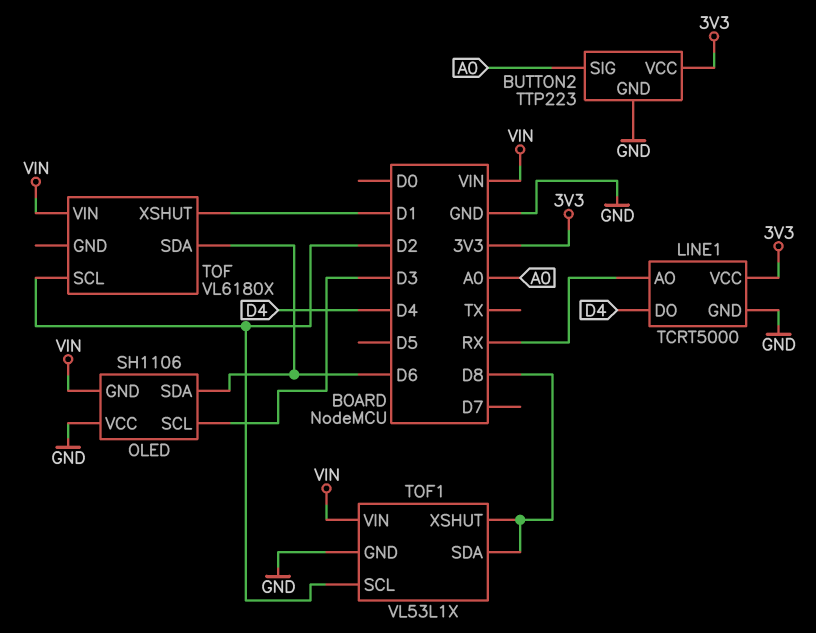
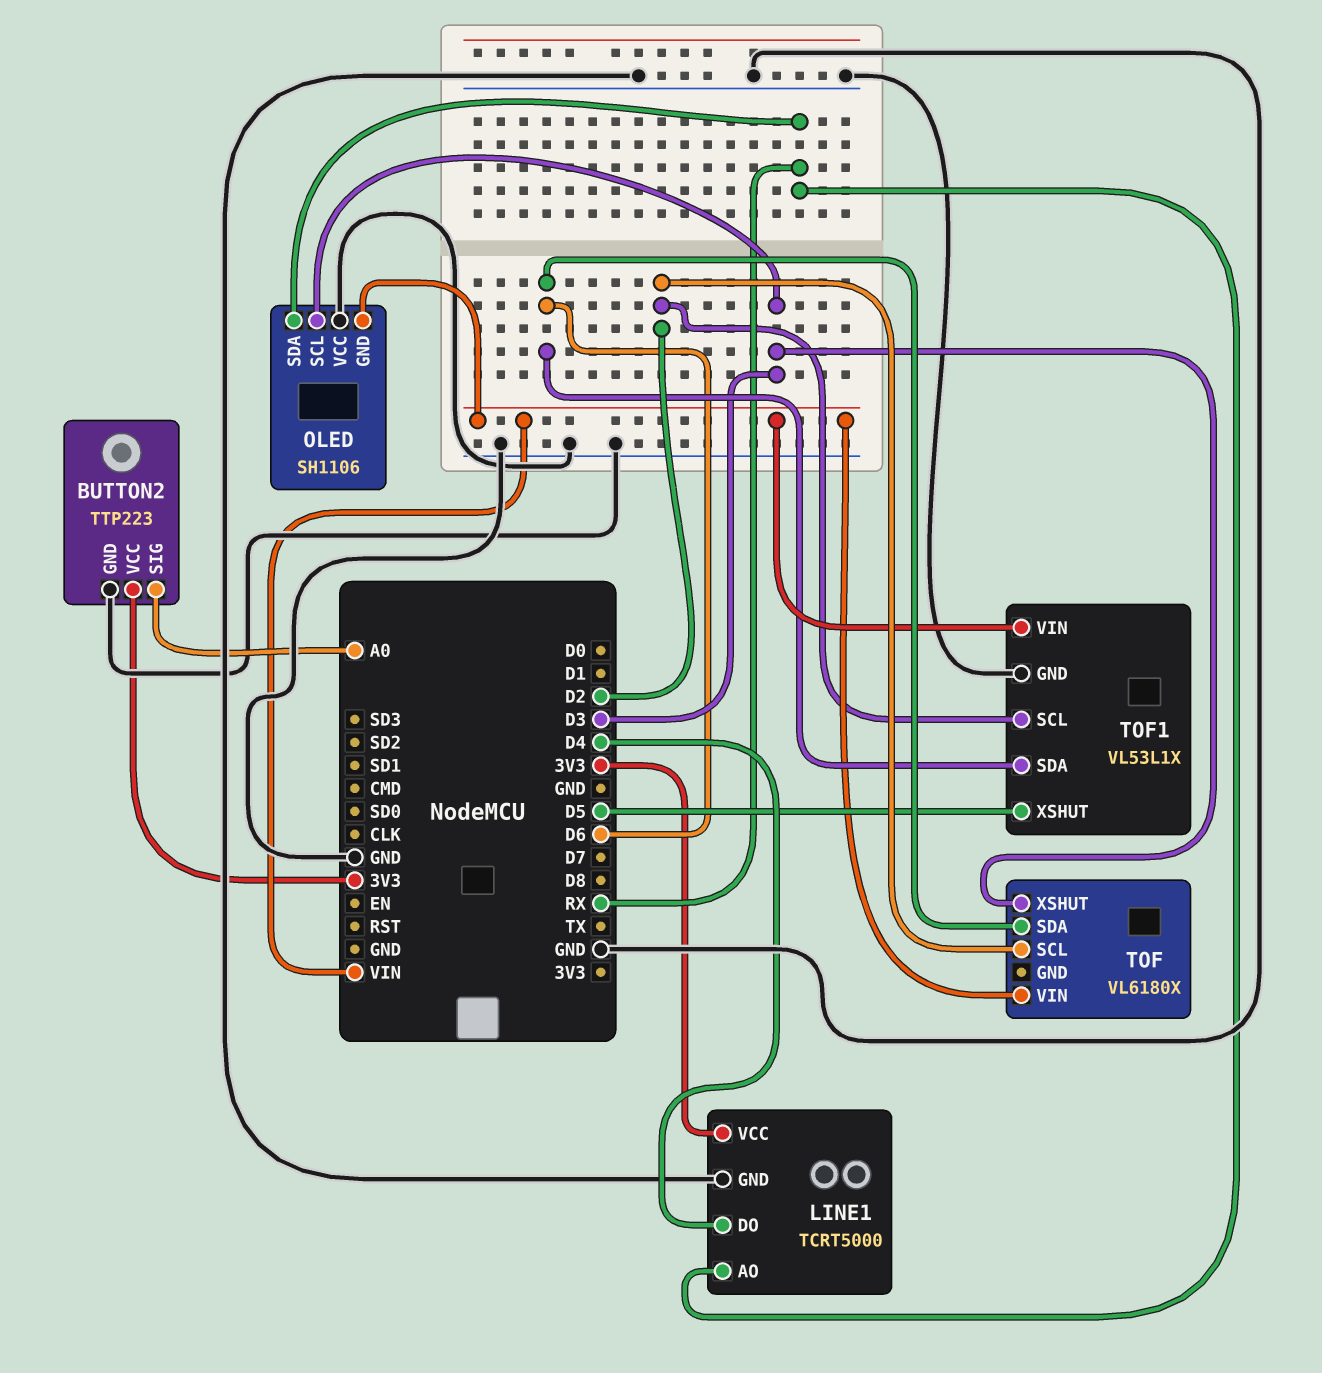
OLED pin SDA: D6 -> RX
TOF pin XSHUT: D1 -> D3
TOF1 pin SDA: D8 -> D6
TOF1 pin XSHUT: D8 -> D5

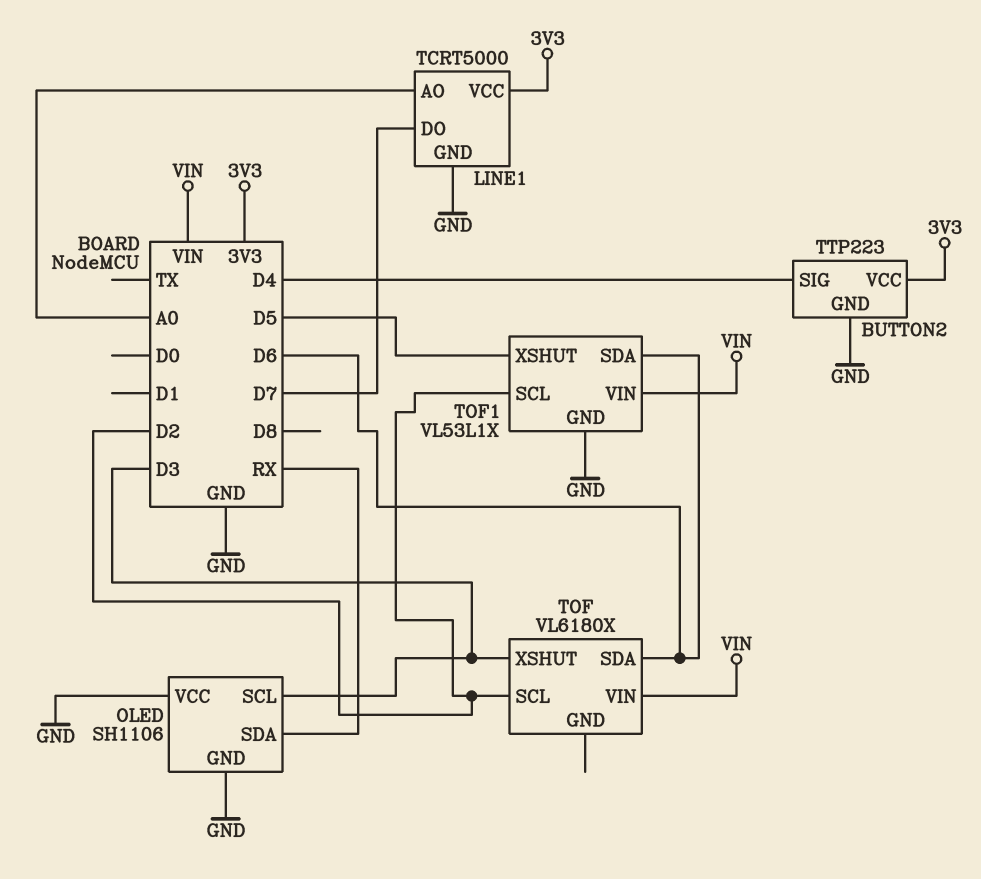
BUTTON2 pin SIG: A0 -> D4
LINE1 pin AO: RX -> A0
LINE1 pin DO: D4 -> D7
OLED pin GND: VIN -> GND

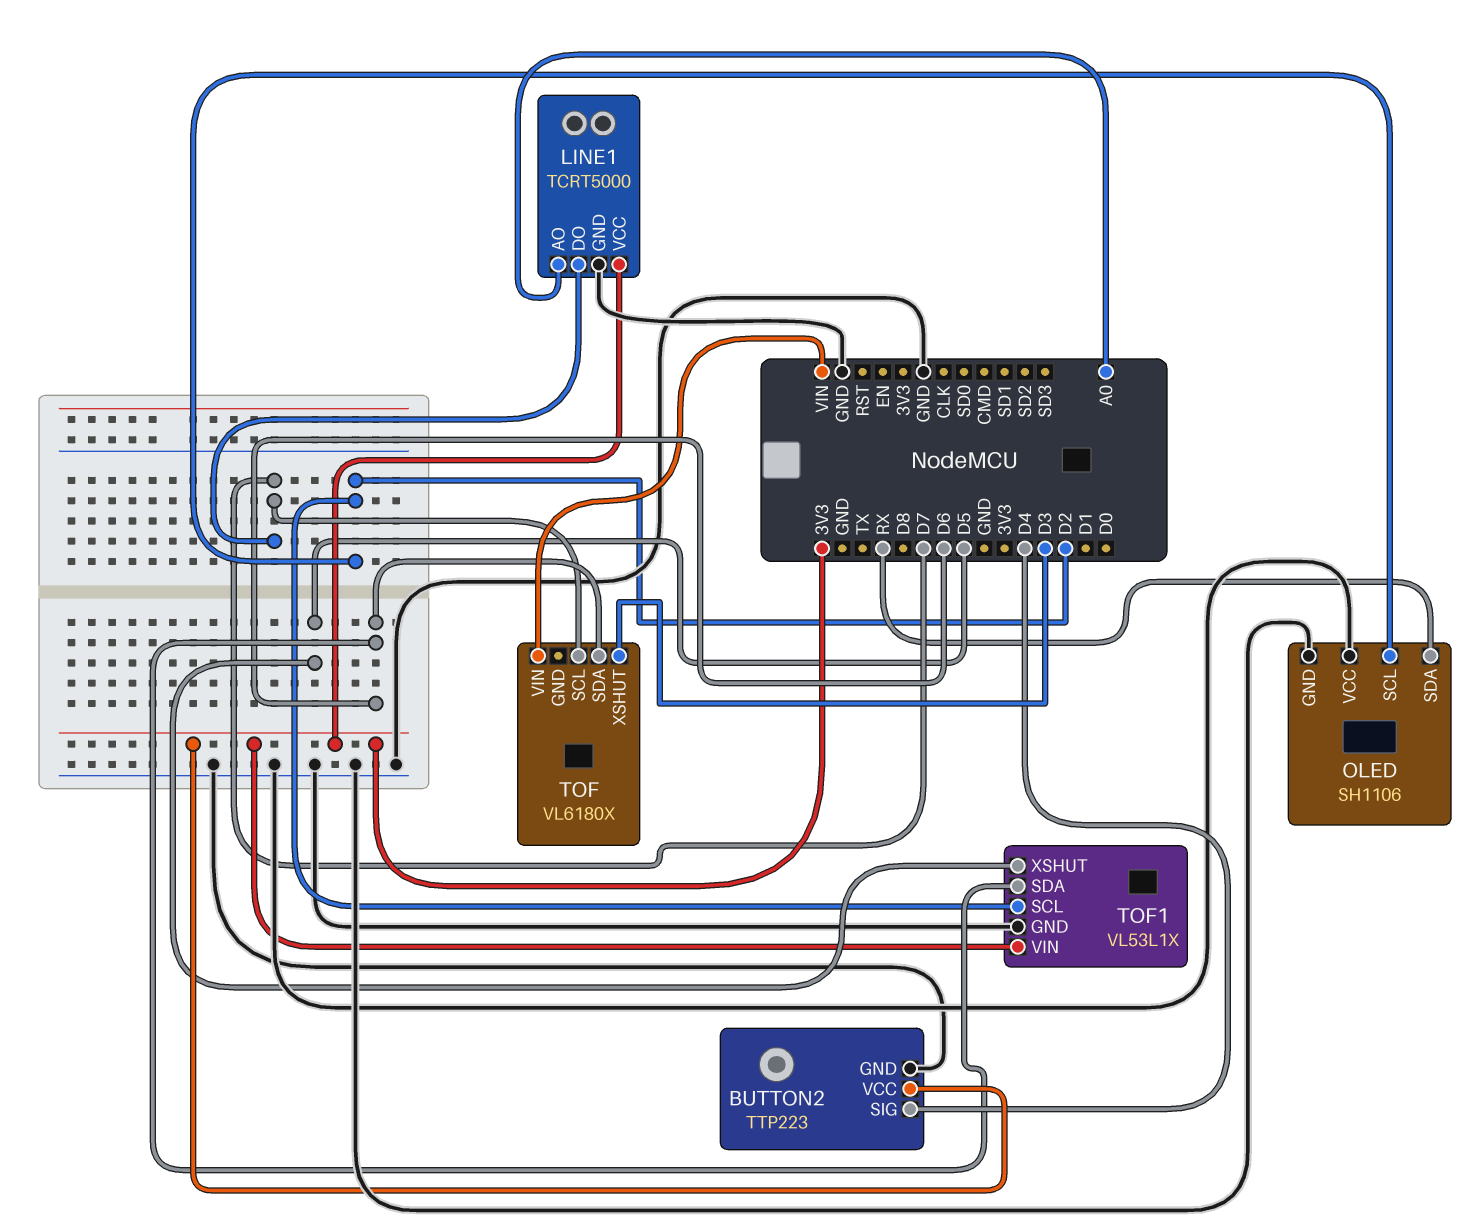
OLED pin SCL: D3 -> D2
TOF pin SCL: D2 -> D7
TOF1 pin VIN: VIN -> 3V3

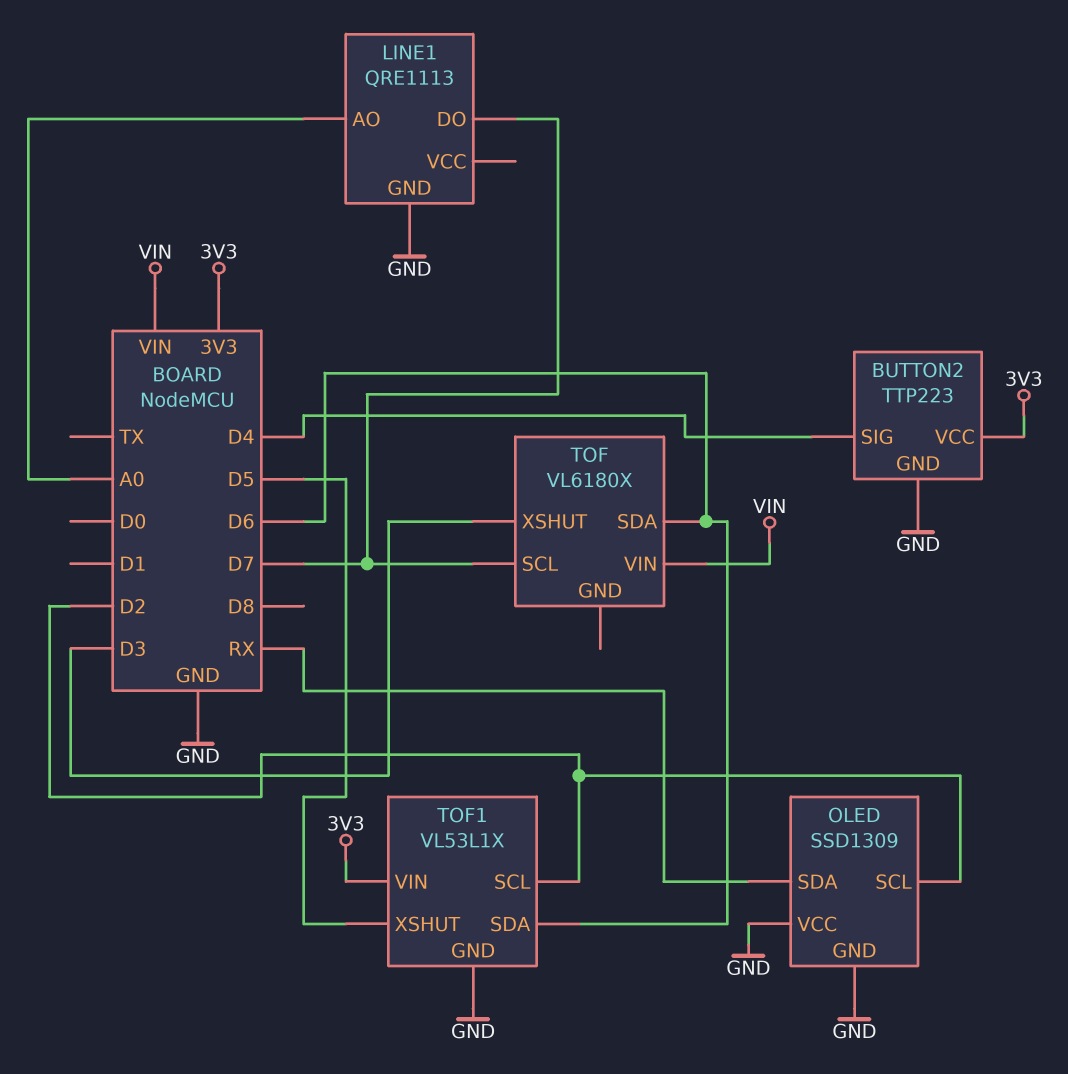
LINE1: TCRT5000 -> QRE1113
LINE1 pin VCC: 3V3 -> none
OLED: SH1106 -> SSD1309

